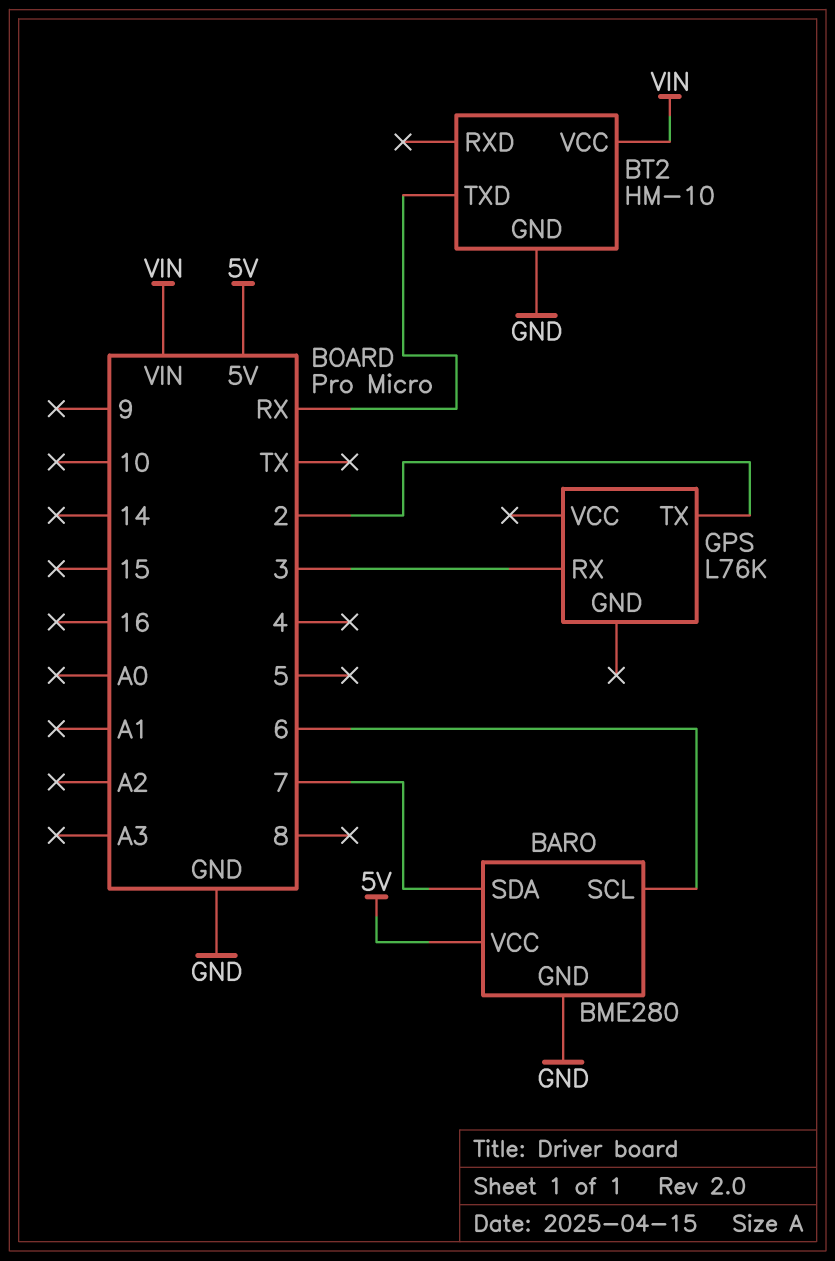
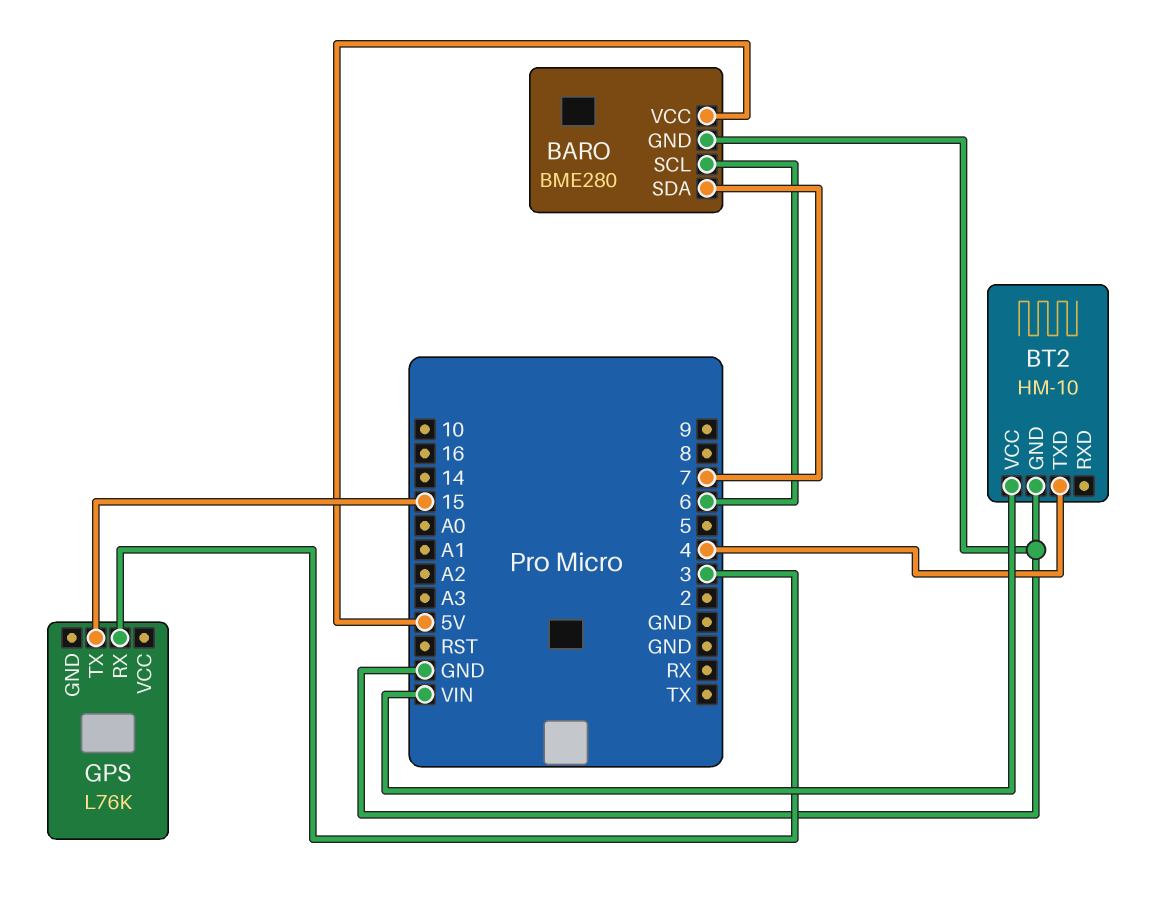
BT2 pin TXD: RX -> 4
GPS pin TX: 2 -> 15

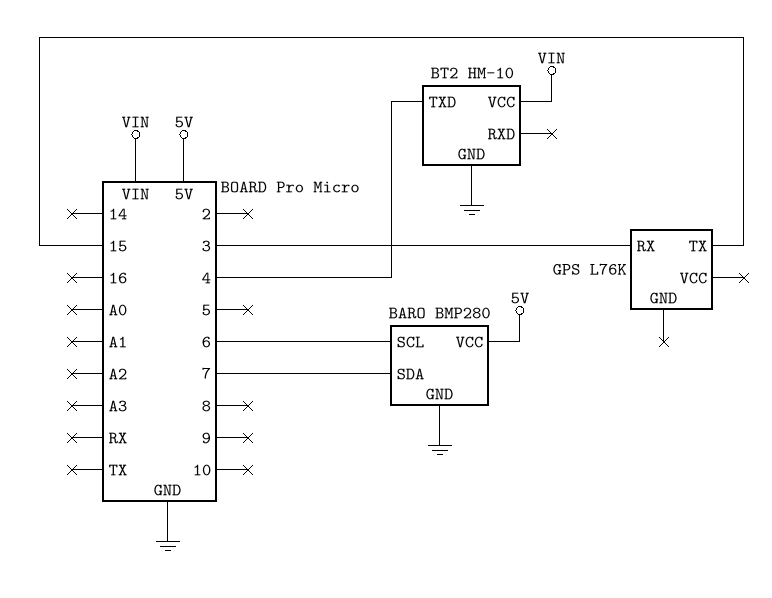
BARO: BME280 -> BMP280

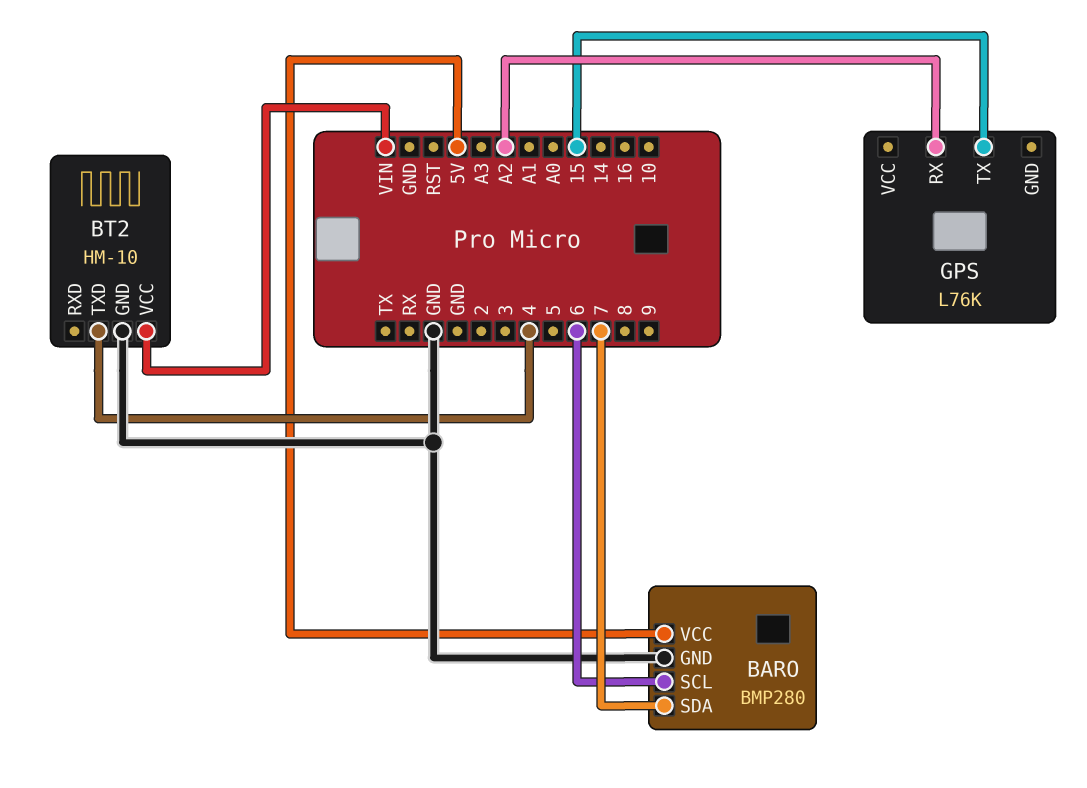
GPS pin RX: 3 -> A2

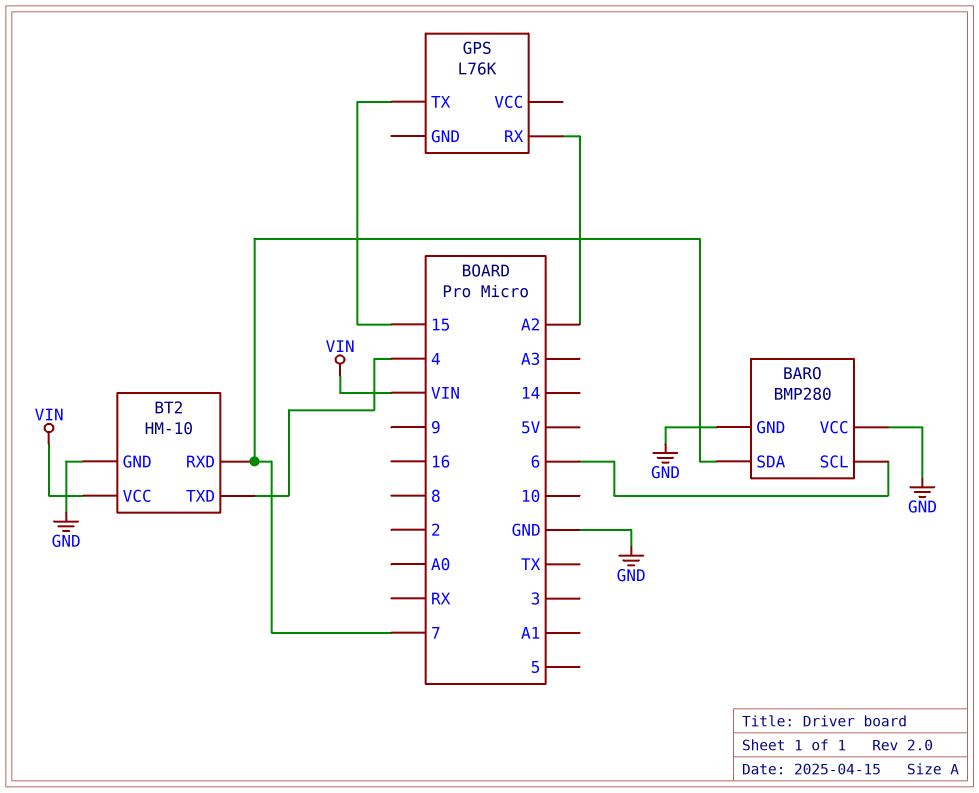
BARO pin VCC: 5V -> GND
BT2 pin RXD: none -> 7

